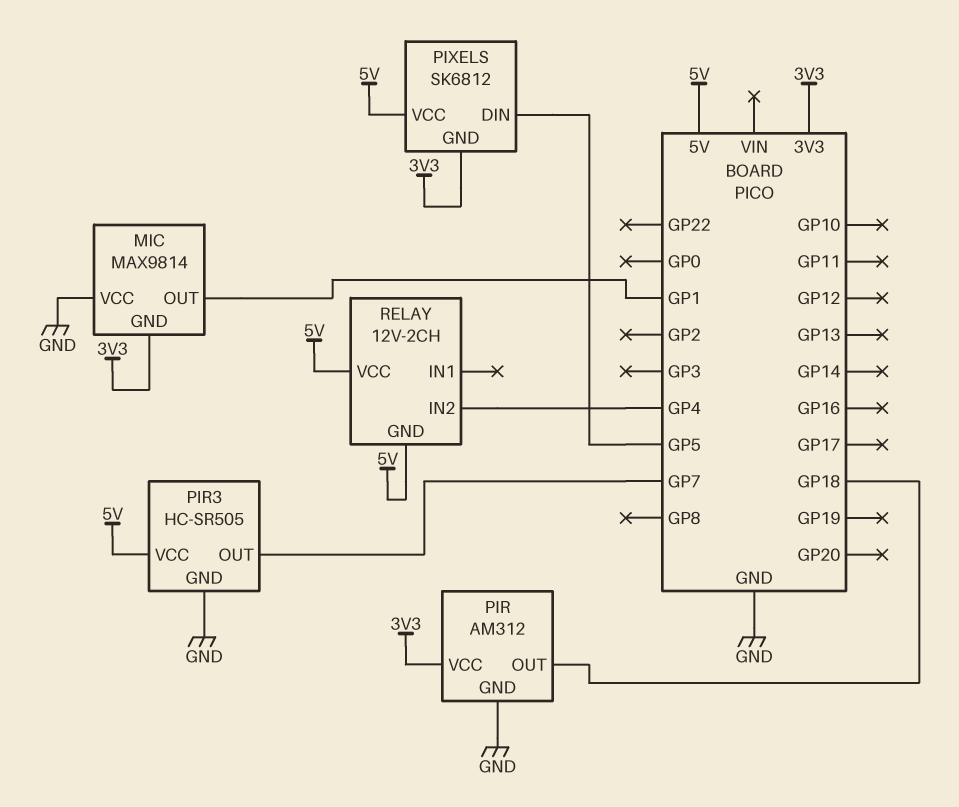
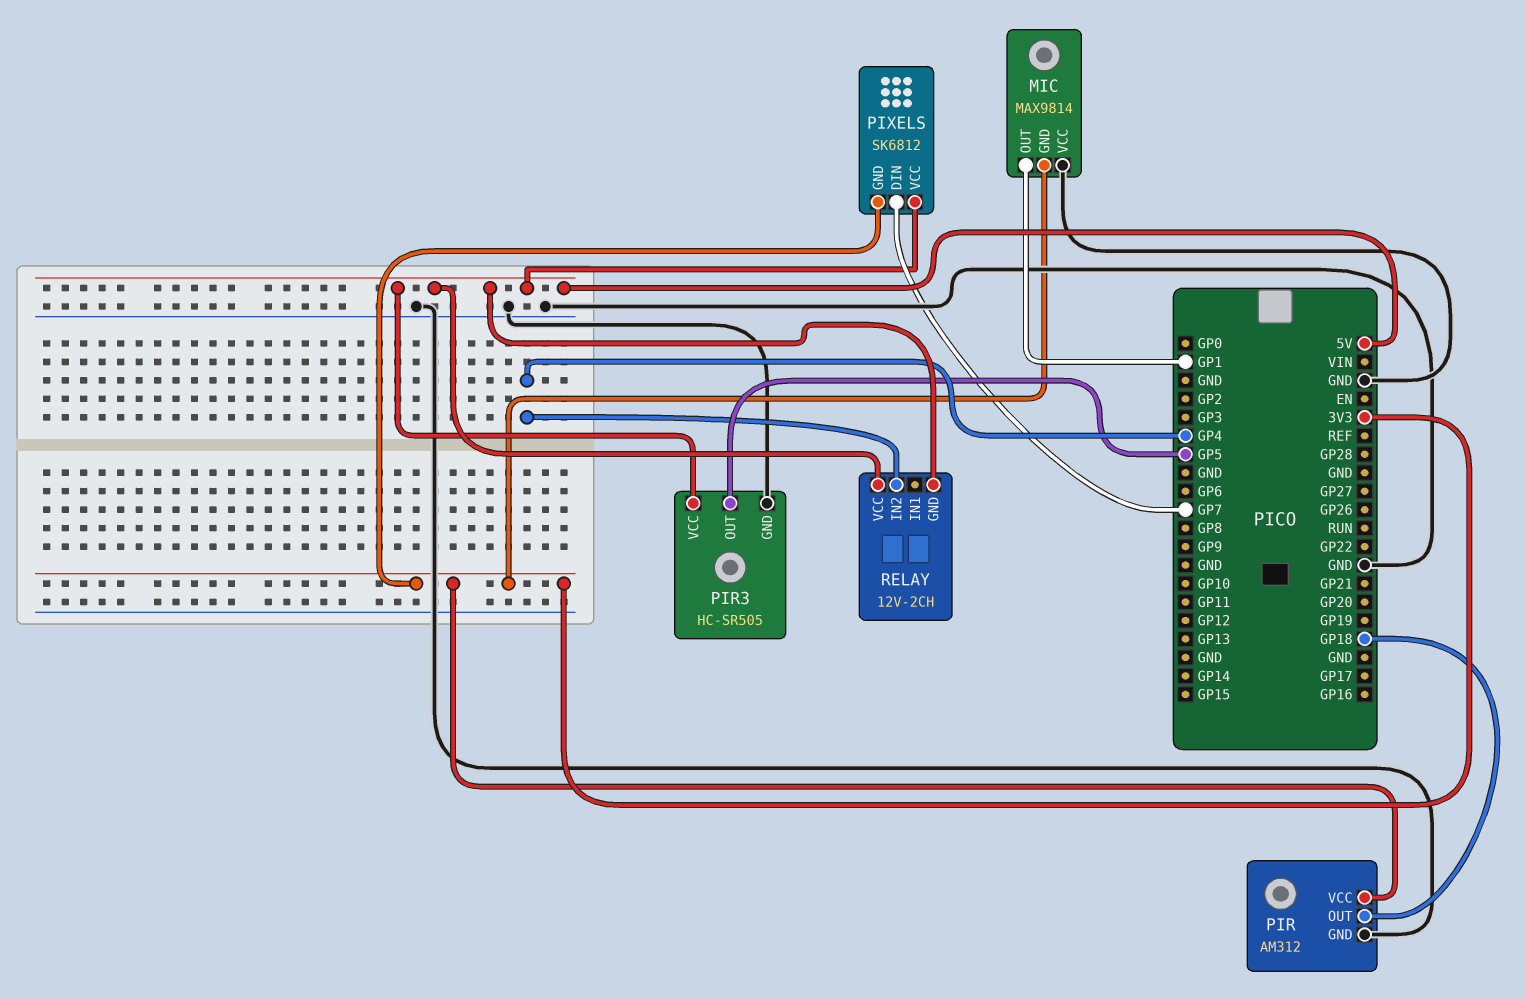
PIR3 pin OUT: GP7 -> GP5
PIXELS pin DIN: GP5 -> GP7

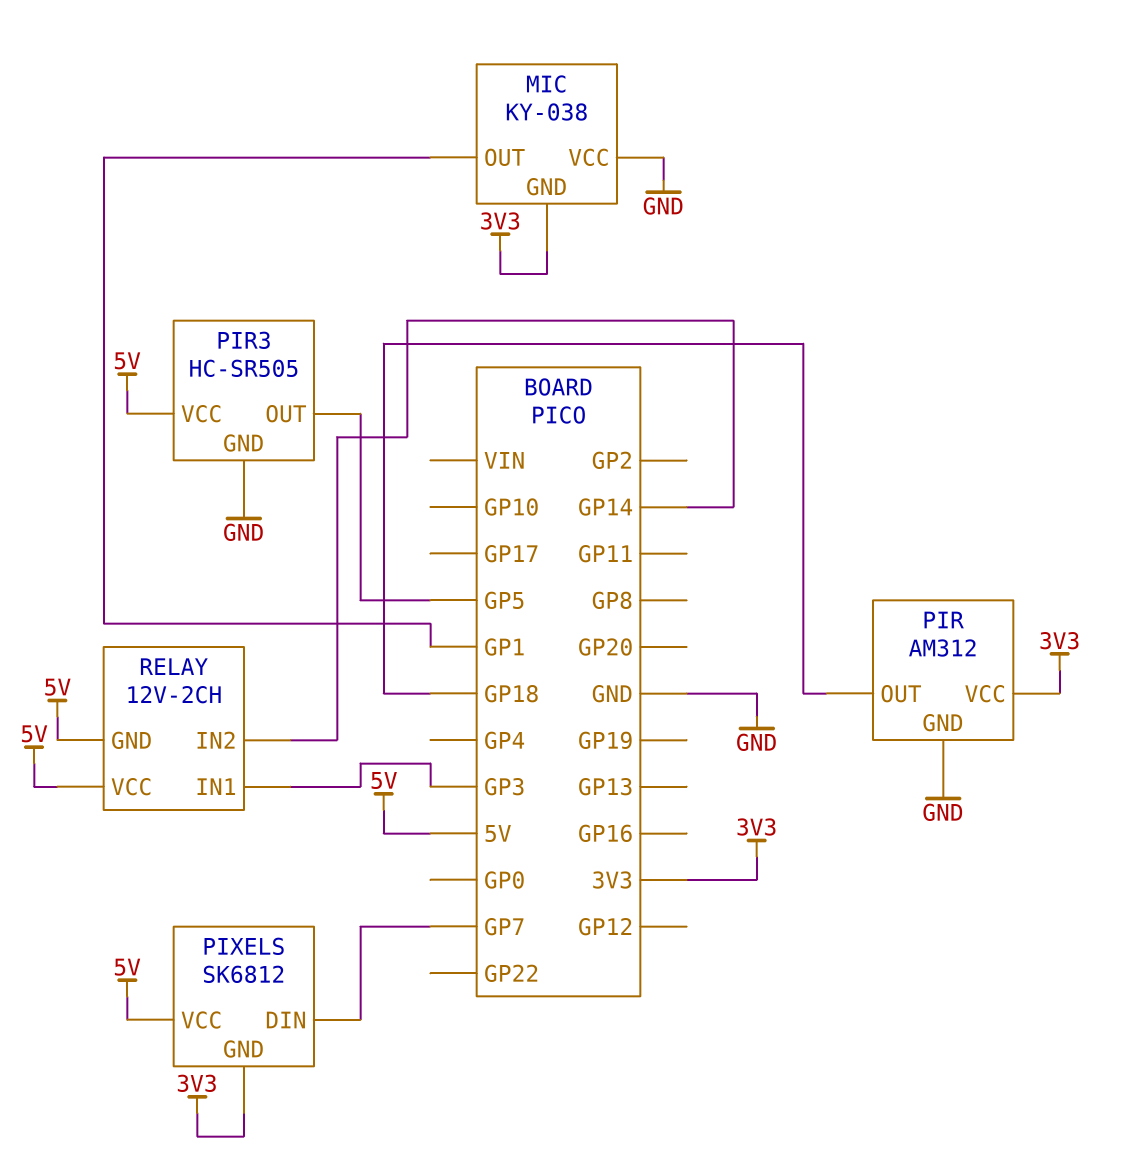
MIC: MAX9814 -> KY-038
RELAY pin IN1: none -> GP3
RELAY pin IN2: GP4 -> GP14

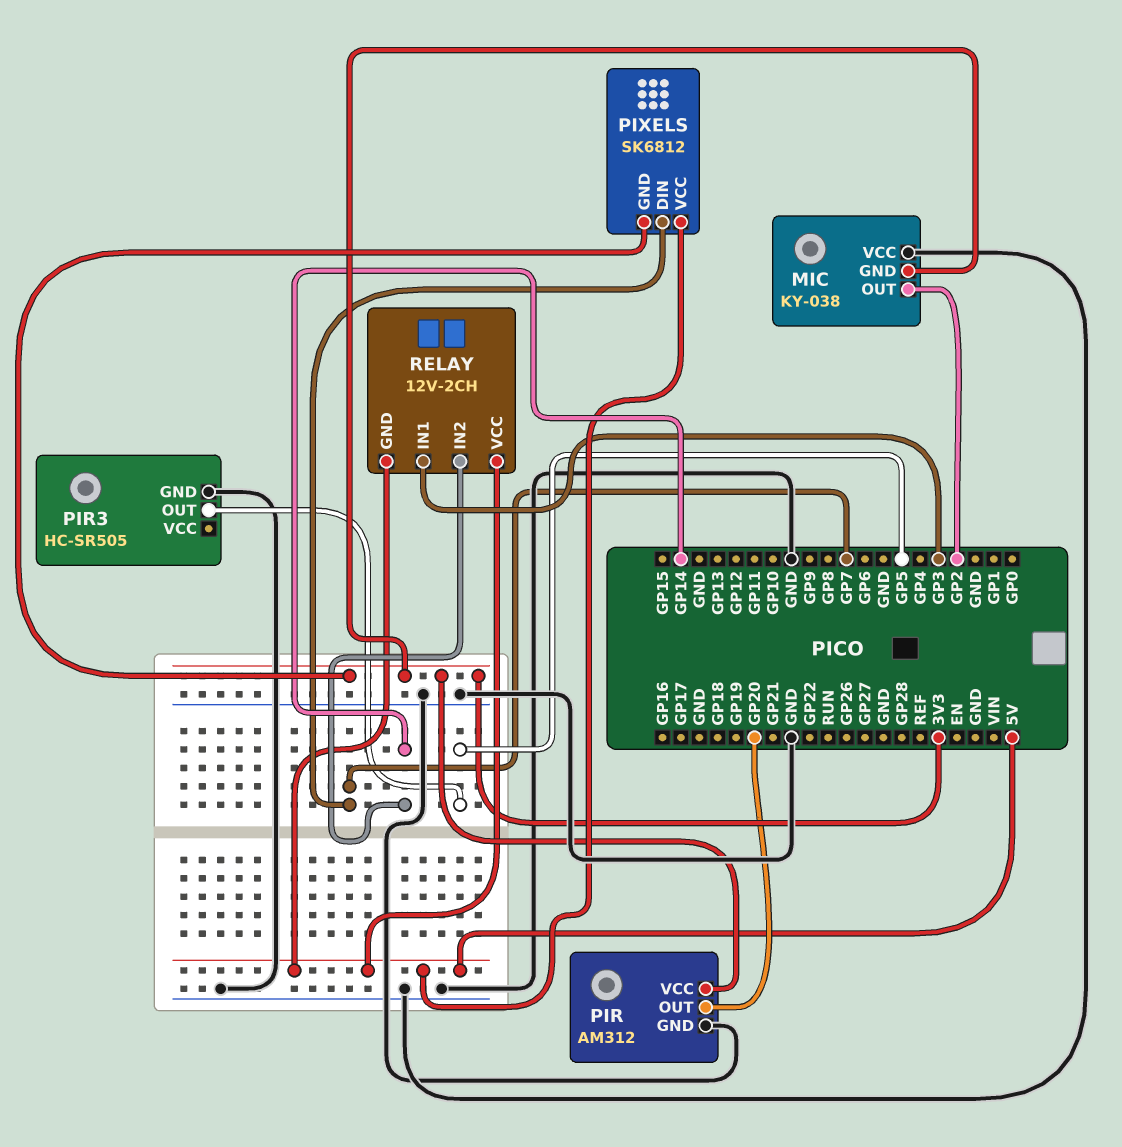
MIC pin OUT: GP1 -> GP2
PIR pin OUT: GP18 -> GP20
PIR3 pin VCC: 5V -> none

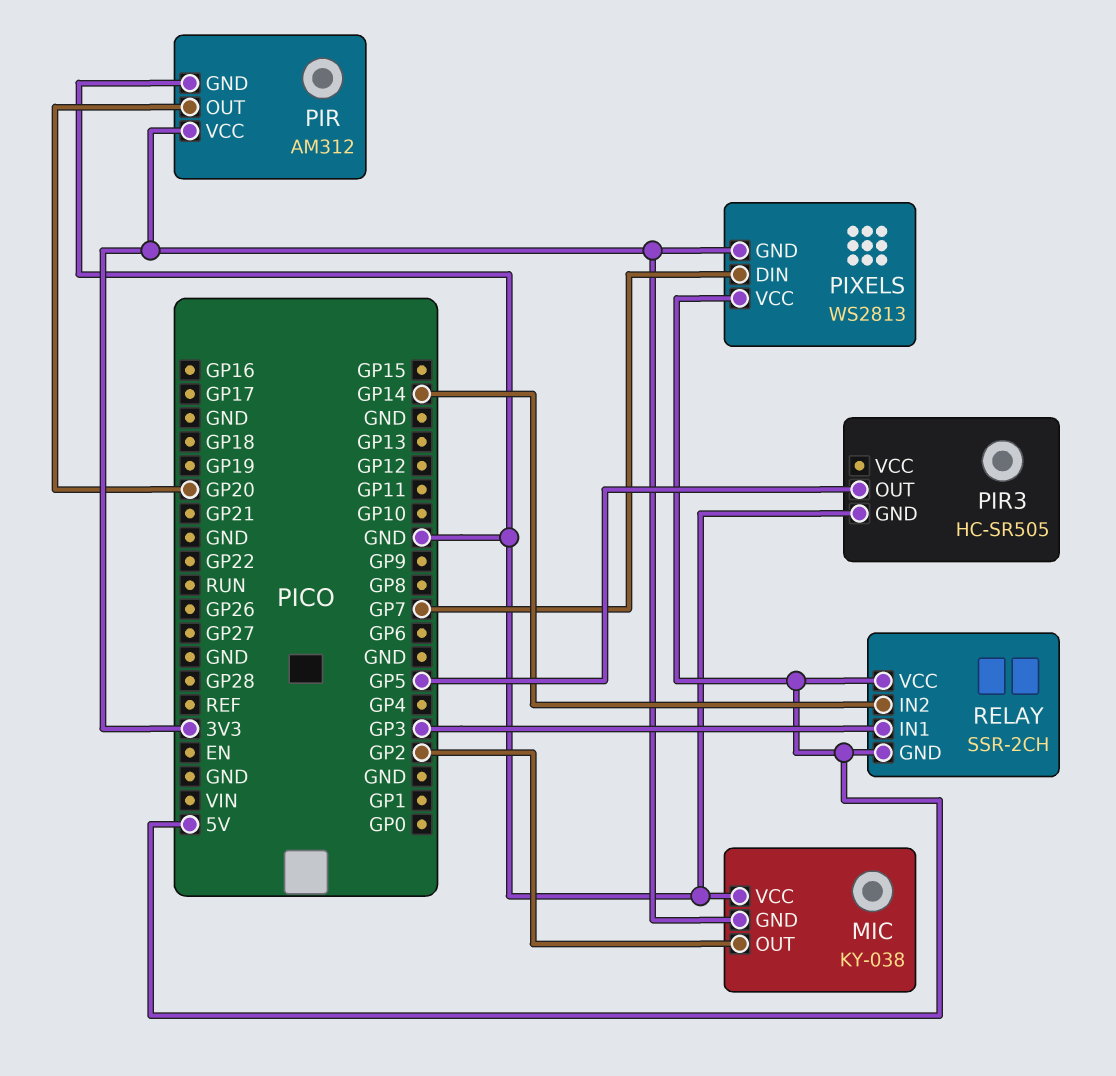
PIXELS: SK6812 -> WS2813
RELAY: 12V-2CH -> SSR-2CH

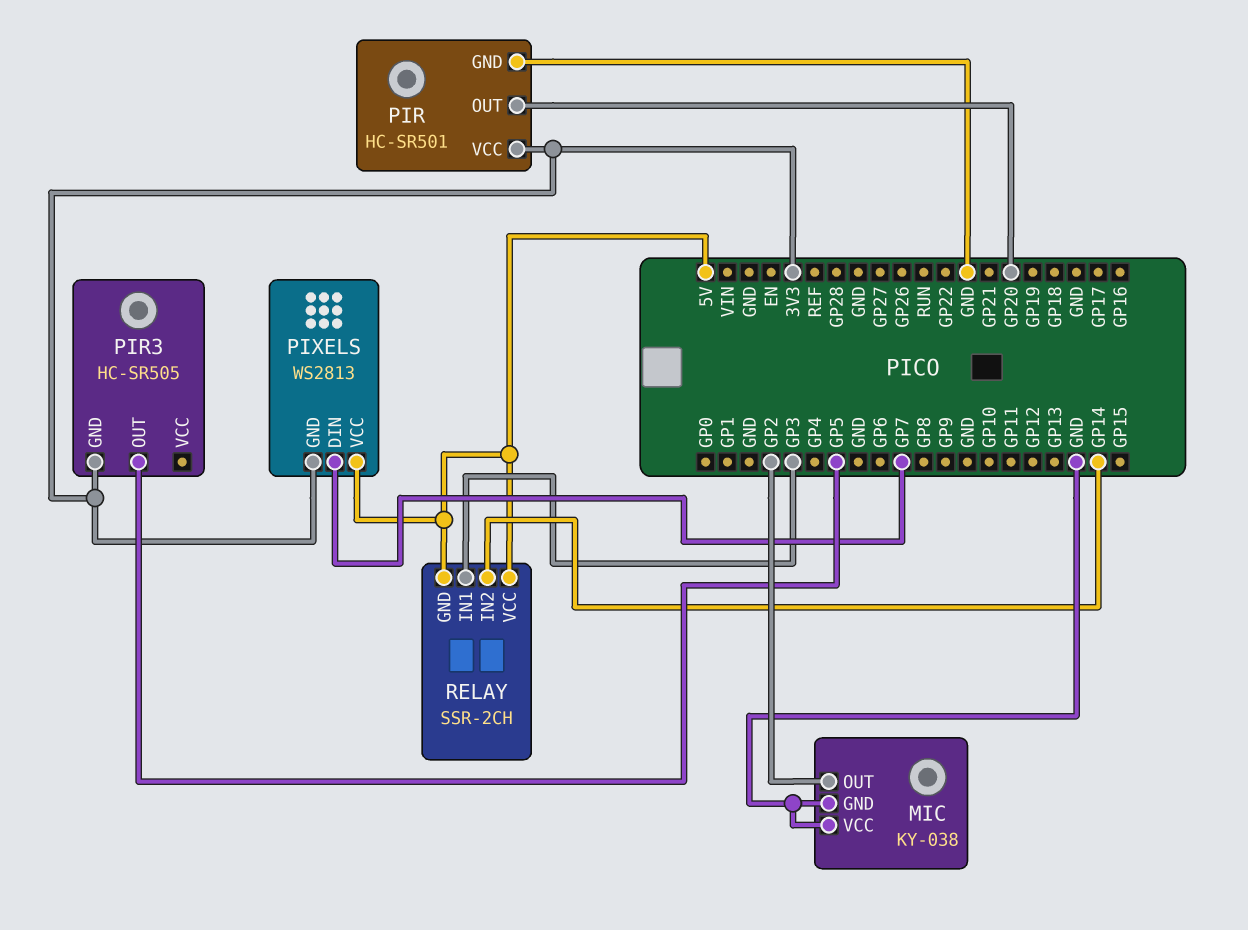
MIC pin GND: 3V3 -> GND
PIR: AM312 -> HC-SR501
PIR3 pin GND: GND -> 3V3

